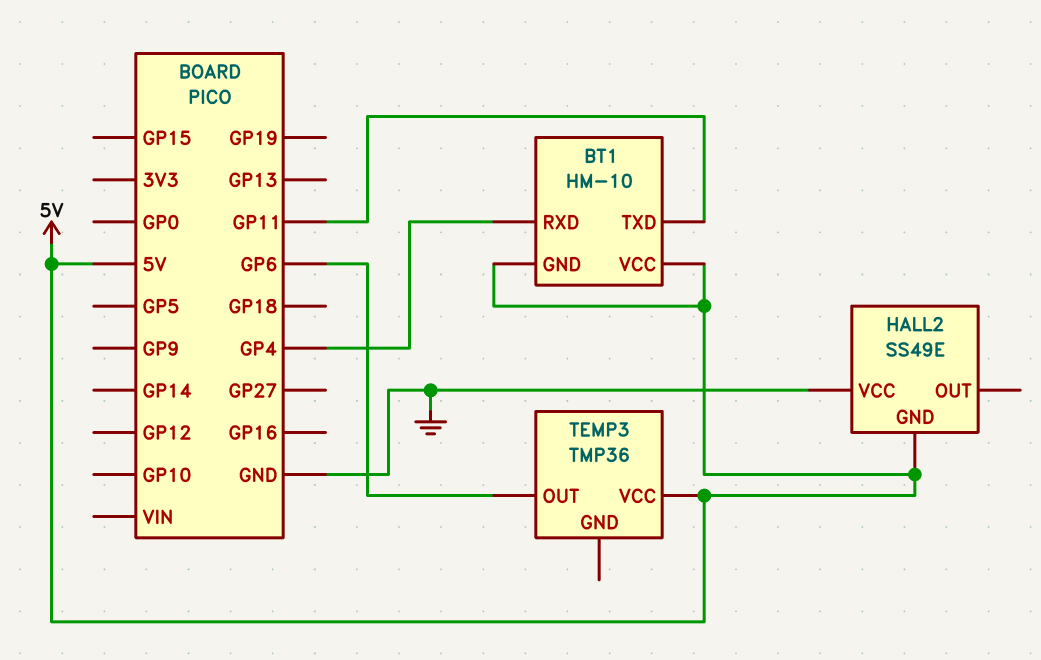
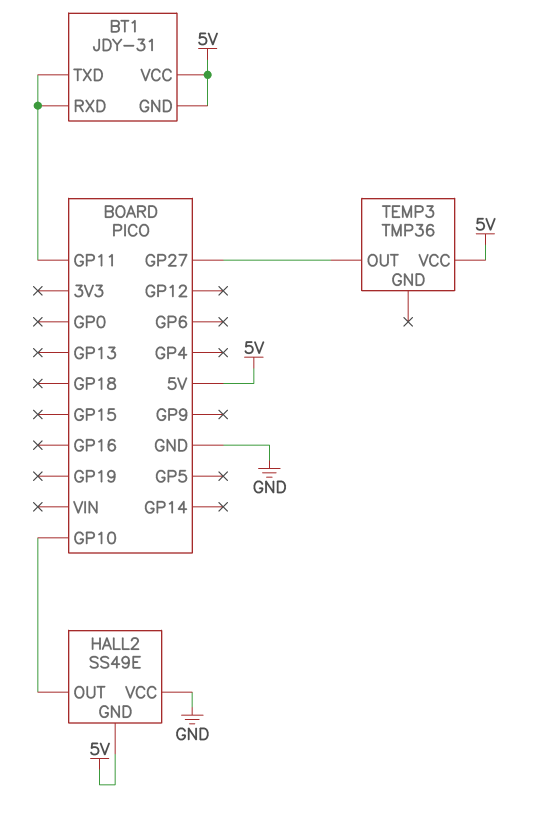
BT1: HM-10 -> JDY-31
BT1 pin RXD: GP4 -> GP11
HALL2 pin OUT: none -> GP10
TEMP3 pin OUT: GP6 -> GP27

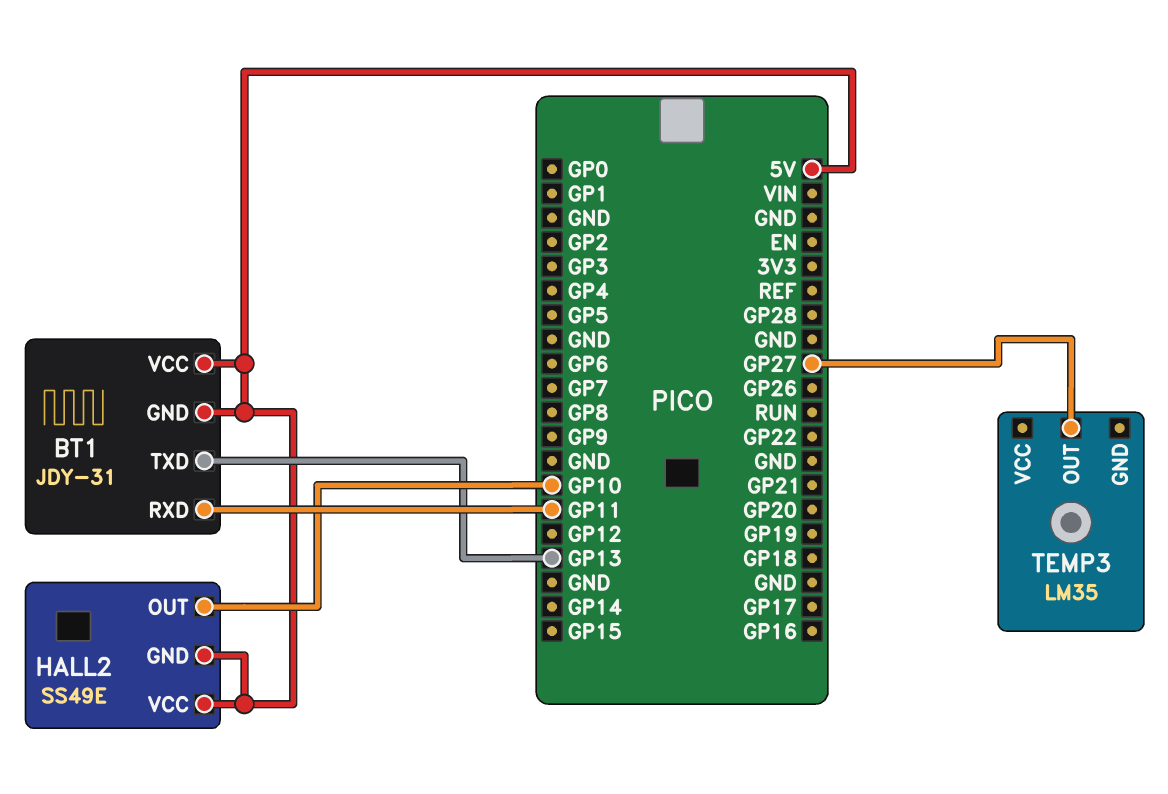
BT1 pin TXD: GP11 -> GP13
HALL2 pin VCC: GND -> 5V
TEMP3: TMP36 -> LM35
TEMP3 pin VCC: 5V -> none

